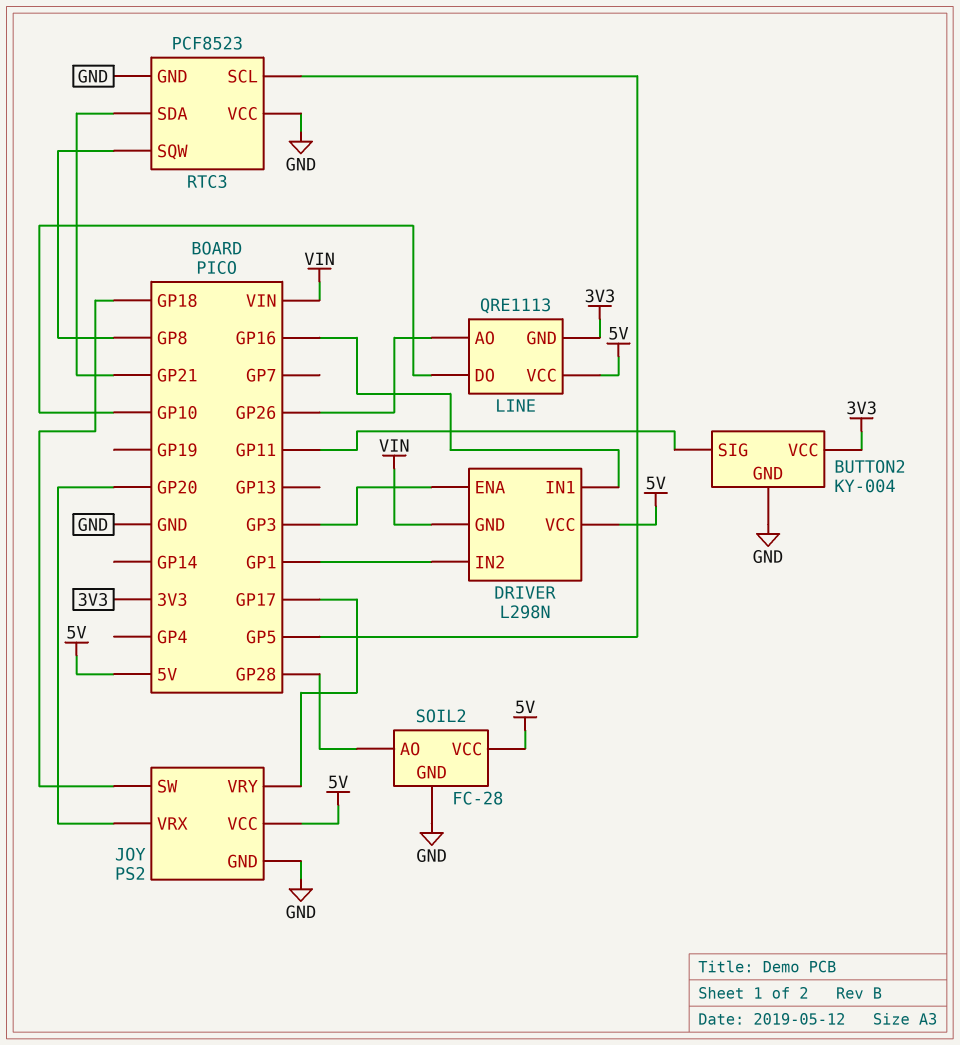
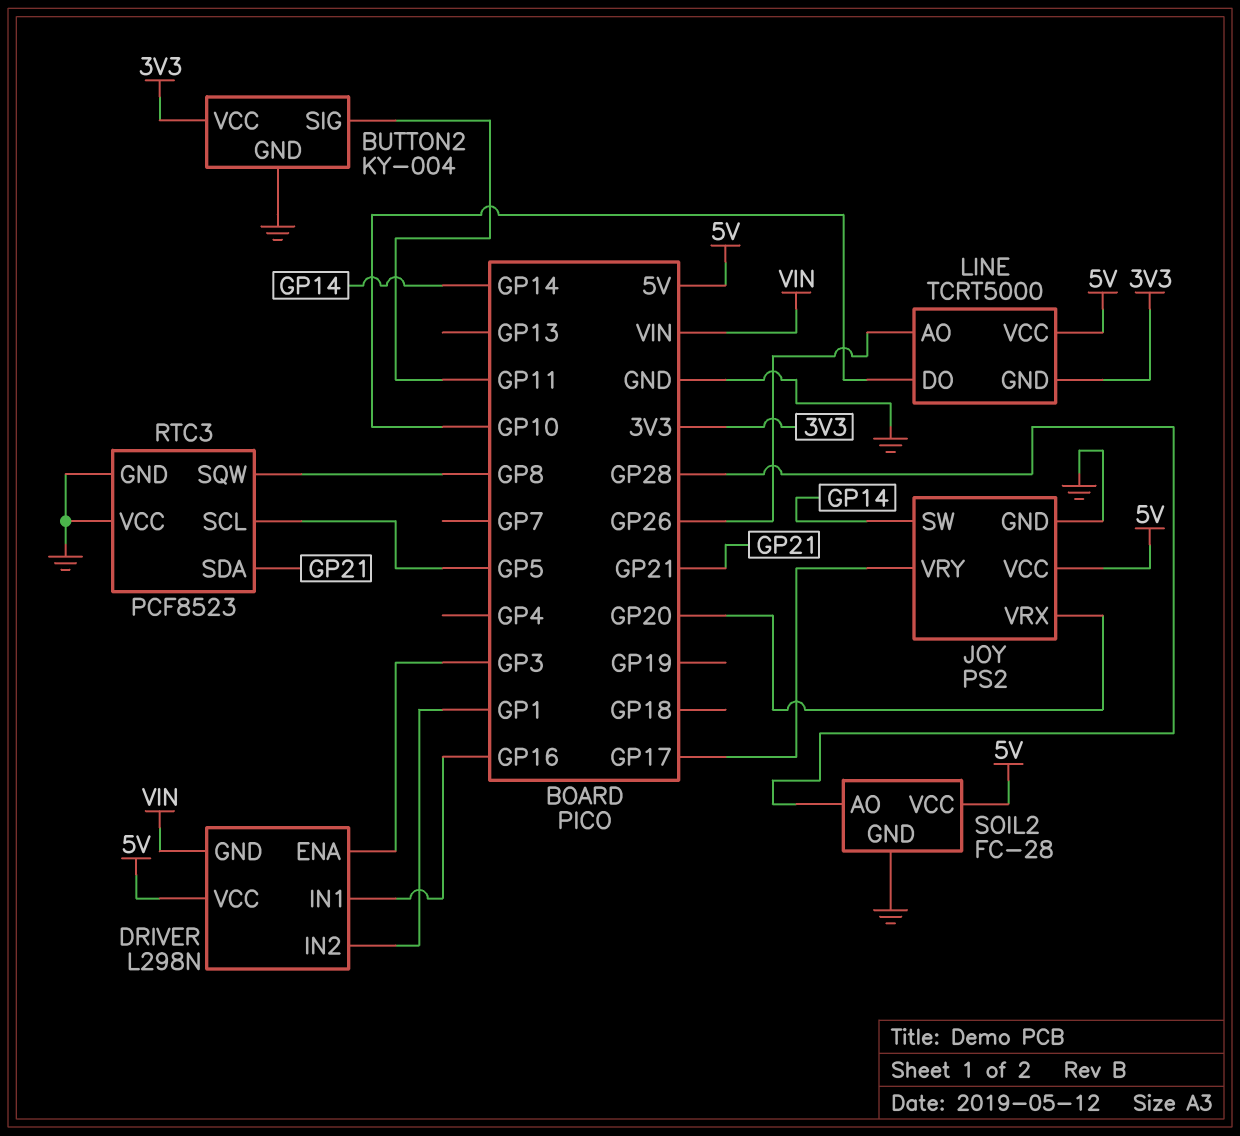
JOY pin SW: GP18 -> GP14
LINE: QRE1113 -> TCRT5000

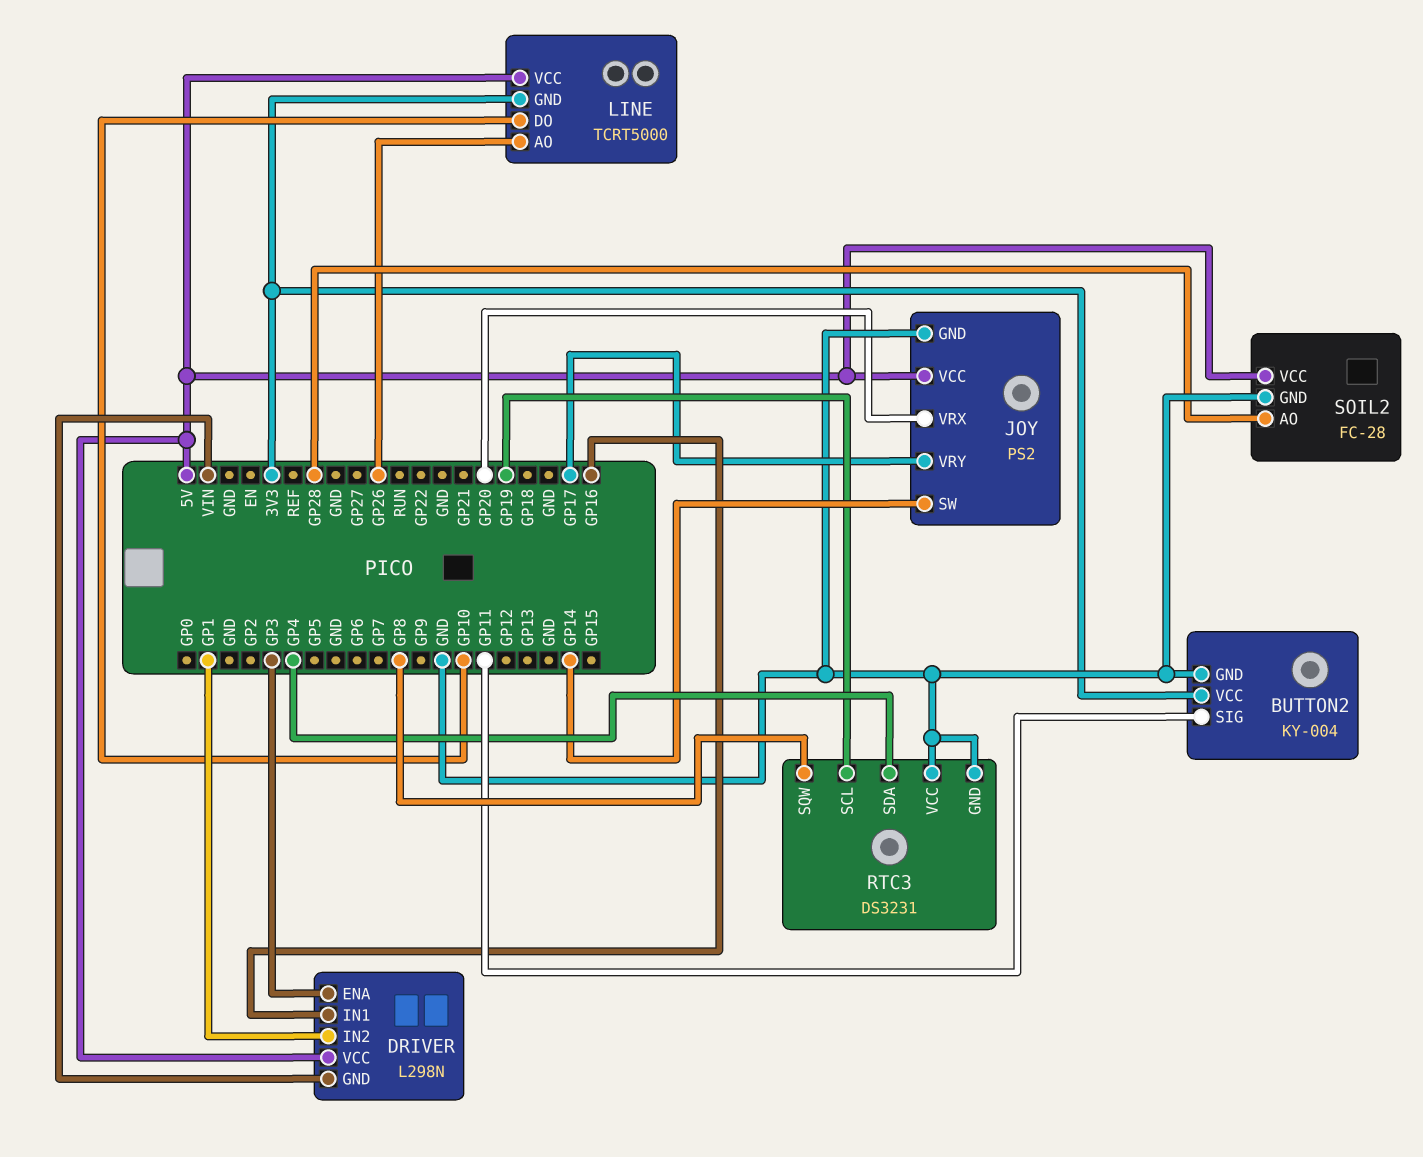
RTC3: PCF8523 -> DS3231
RTC3 pin SCL: GP5 -> GP19
RTC3 pin SDA: GP21 -> GP4

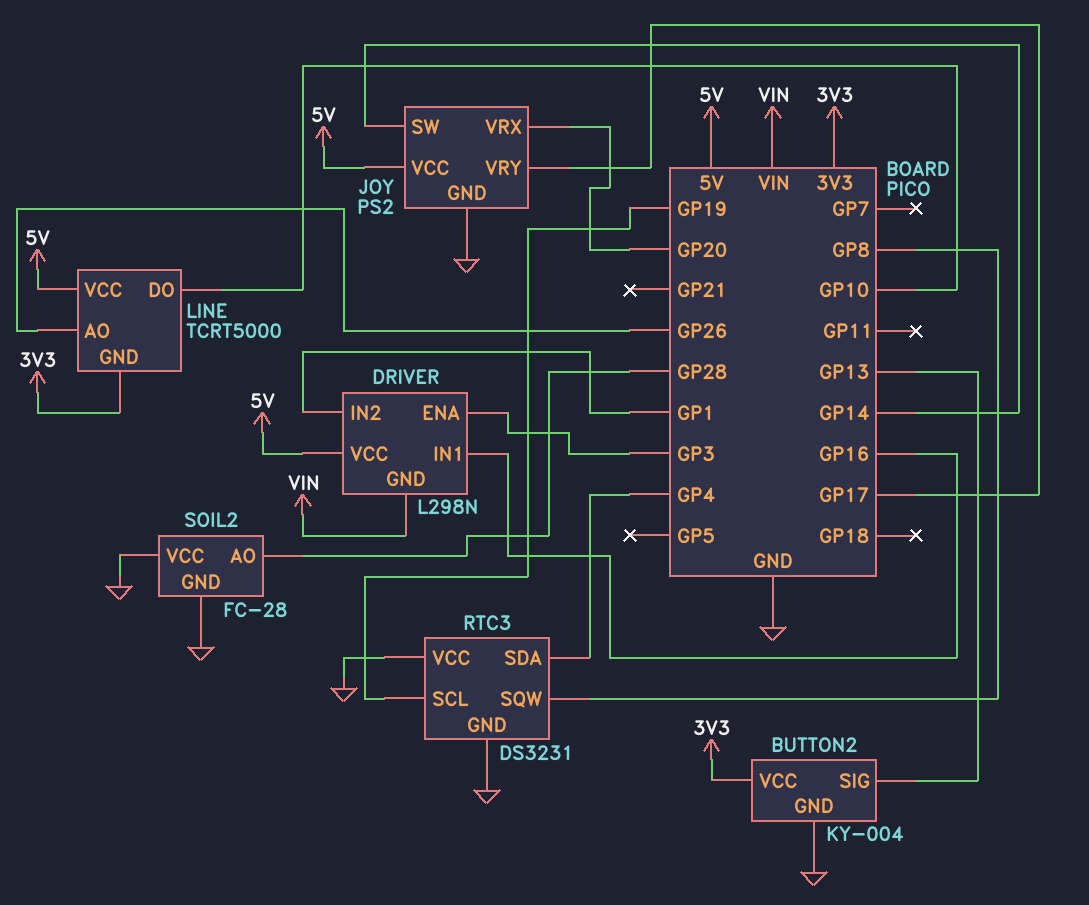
BUTTON2 pin SIG: GP11 -> GP13
SOIL2 pin VCC: 5V -> GND

